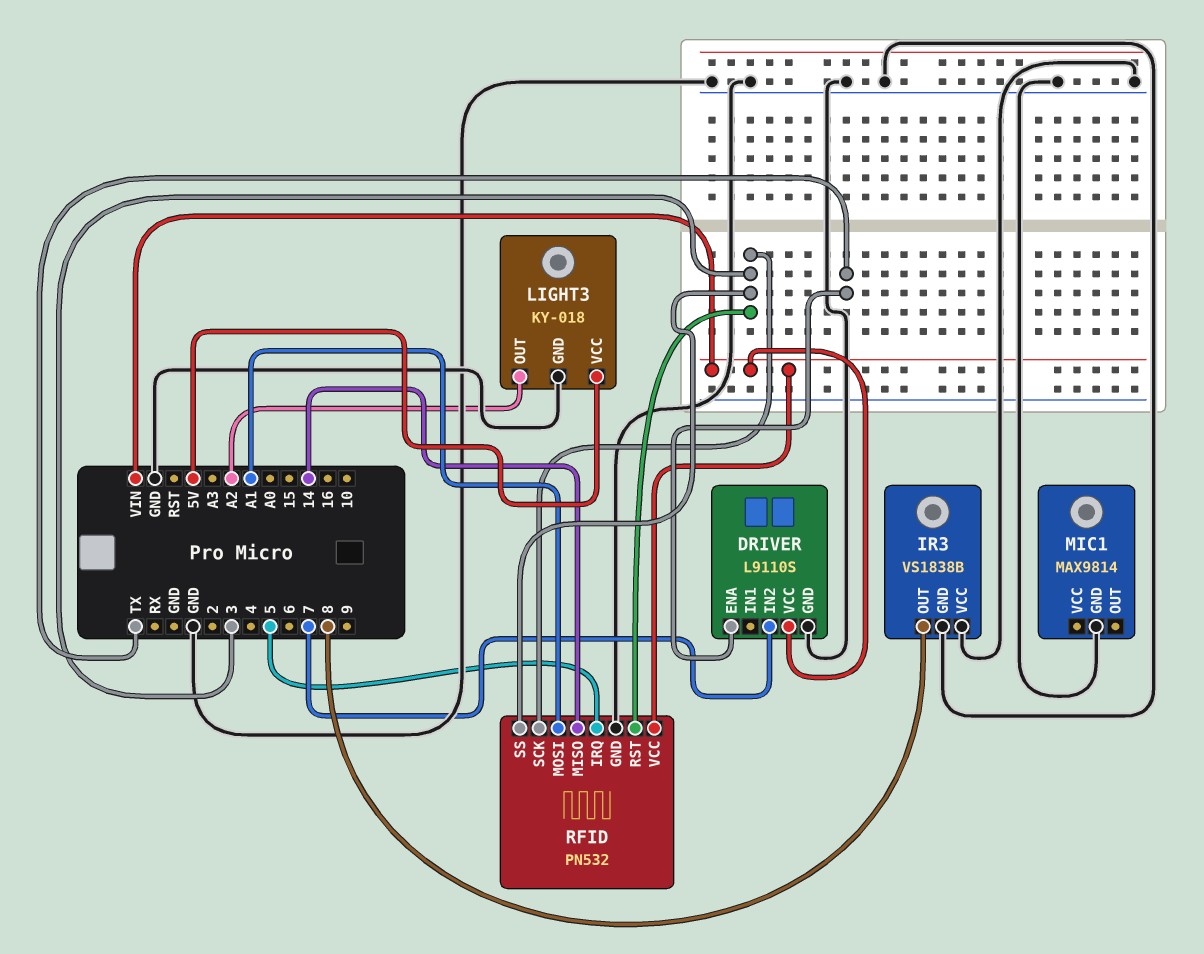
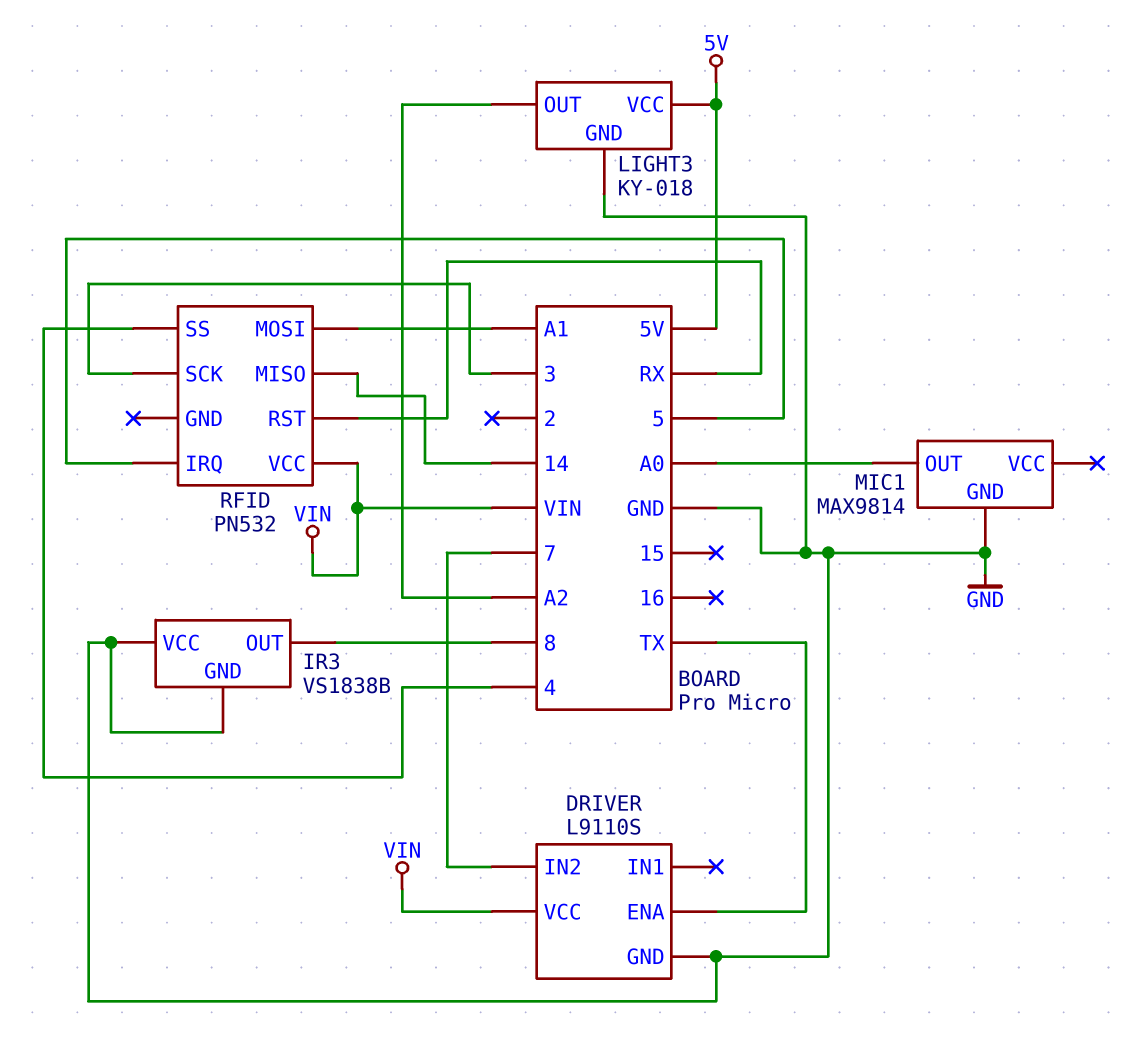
MIC1 pin OUT: none -> A0
RFID pin GND: GND -> none
RFID pin RST: 3 -> RX
RFID pin SS: 3 -> 4

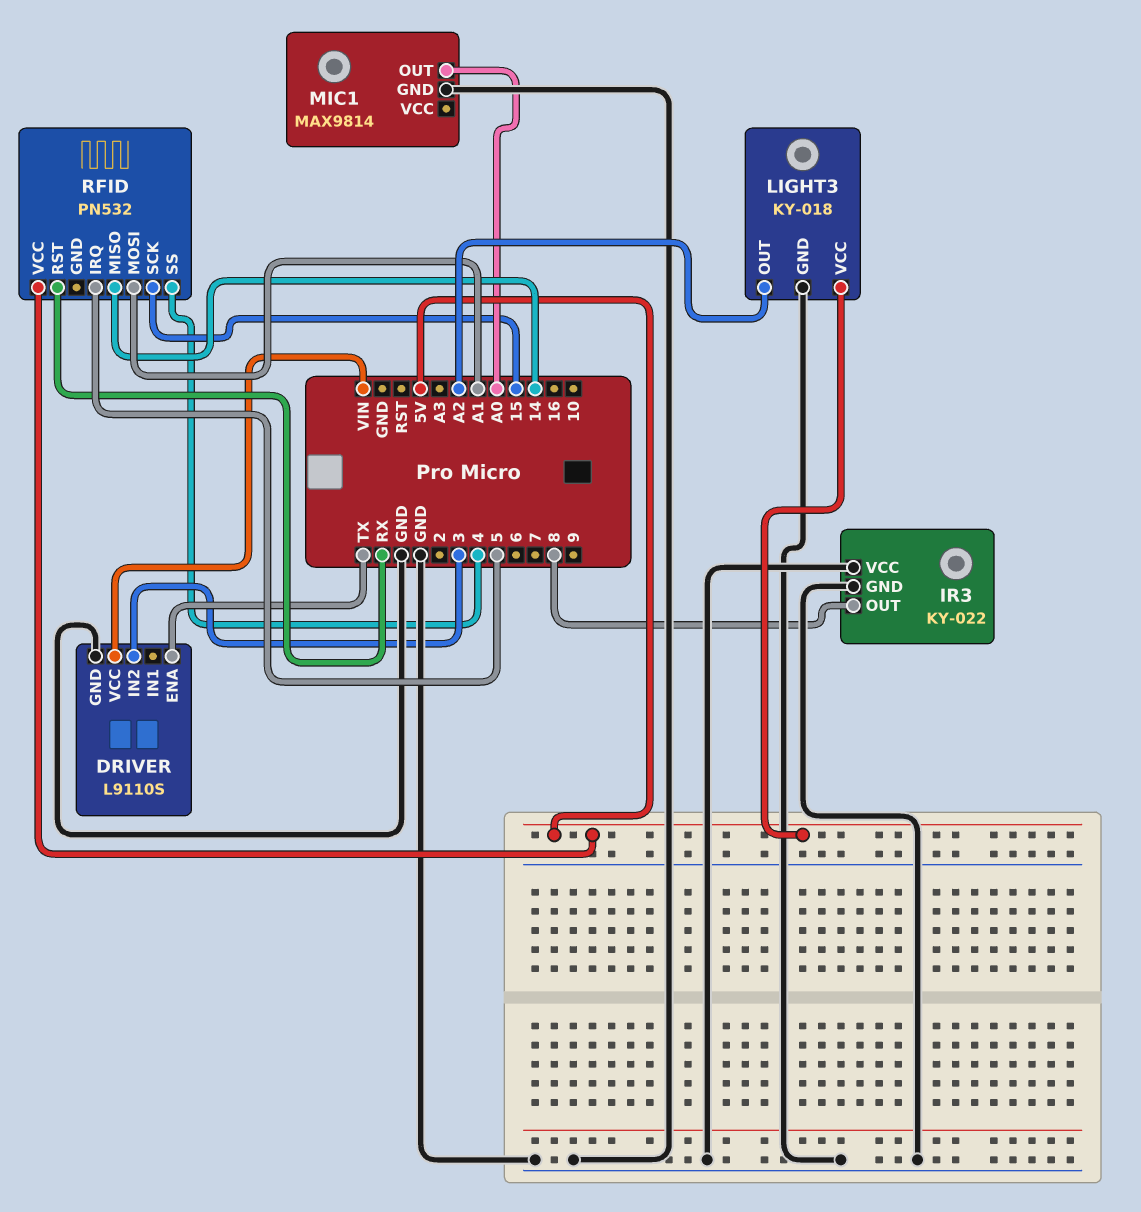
DRIVER pin IN2: 7 -> 3
IR3: VS1838B -> KY-022
RFID pin SCK: 3 -> 15
RFID pin VCC: VIN -> 5V

